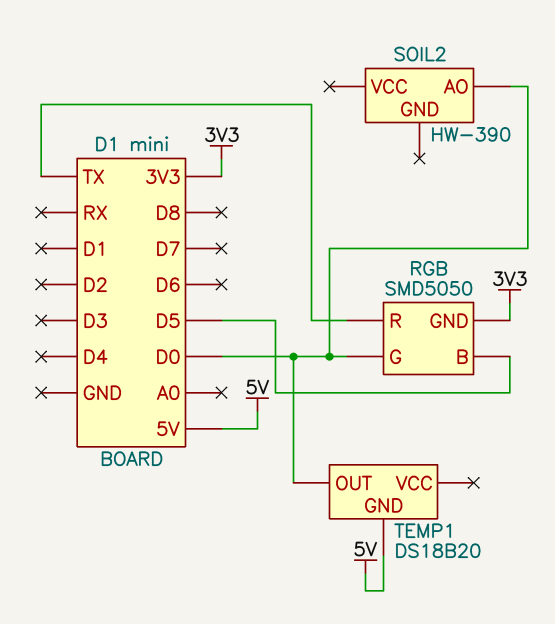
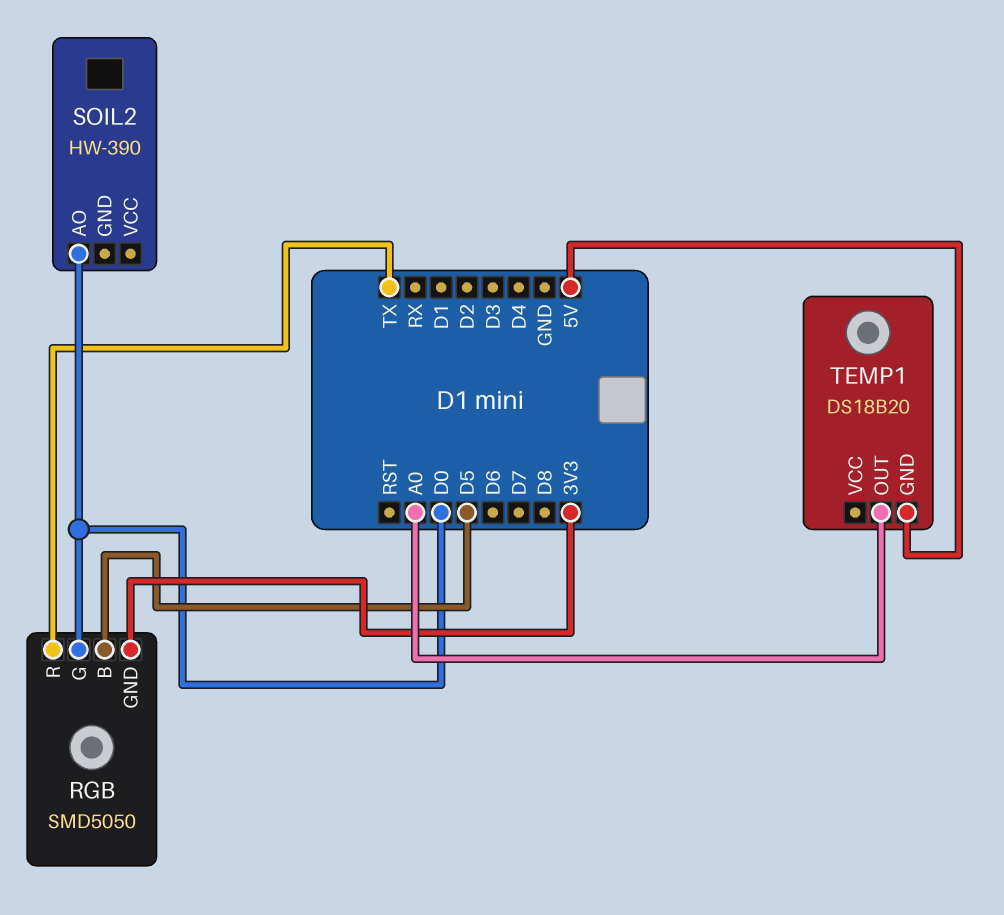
TEMP1 pin OUT: D0 -> A0

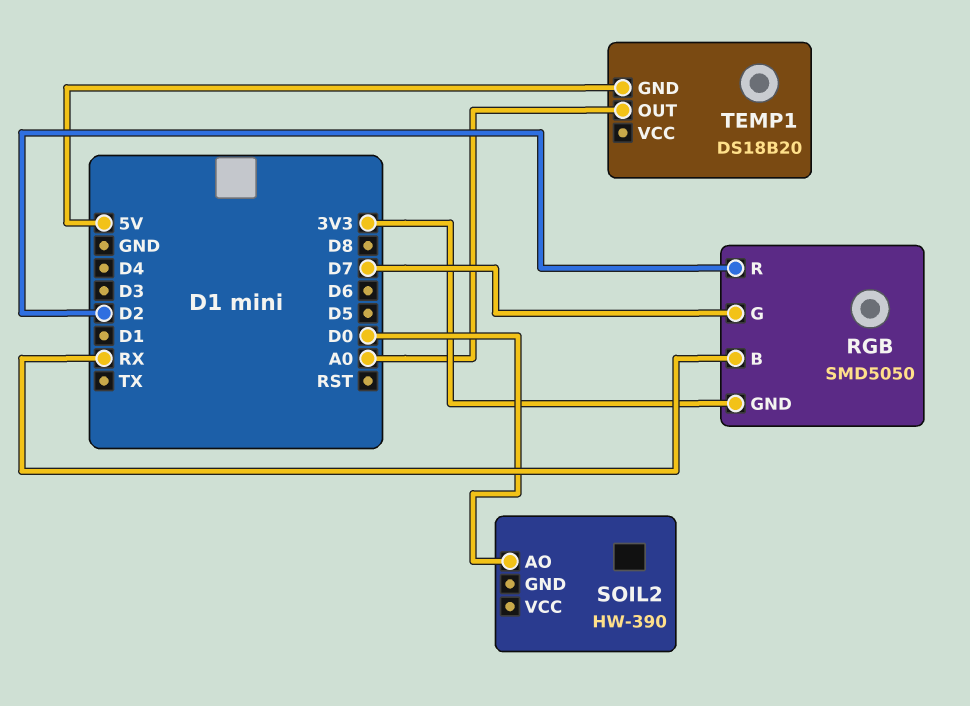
RGB pin B: D5 -> RX
RGB pin G: D0 -> D7
RGB pin R: TX -> D2

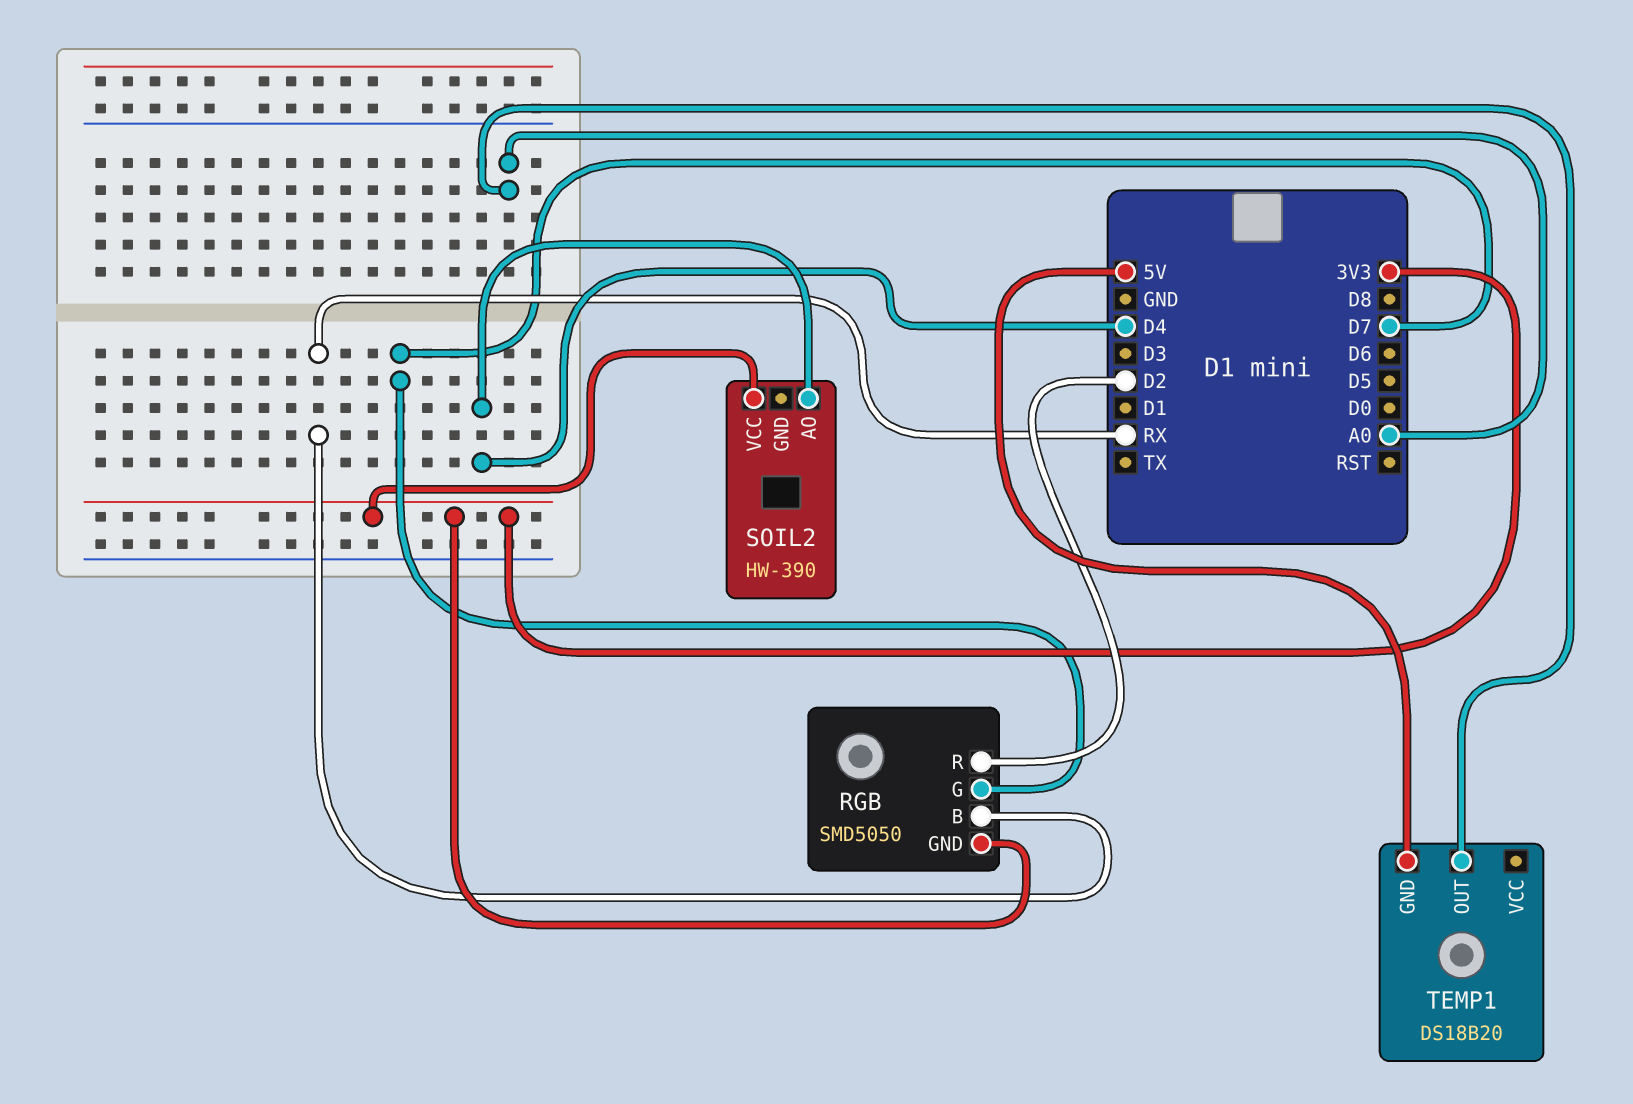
SOIL2 pin AO: D0 -> D4
SOIL2 pin VCC: none -> 3V3

